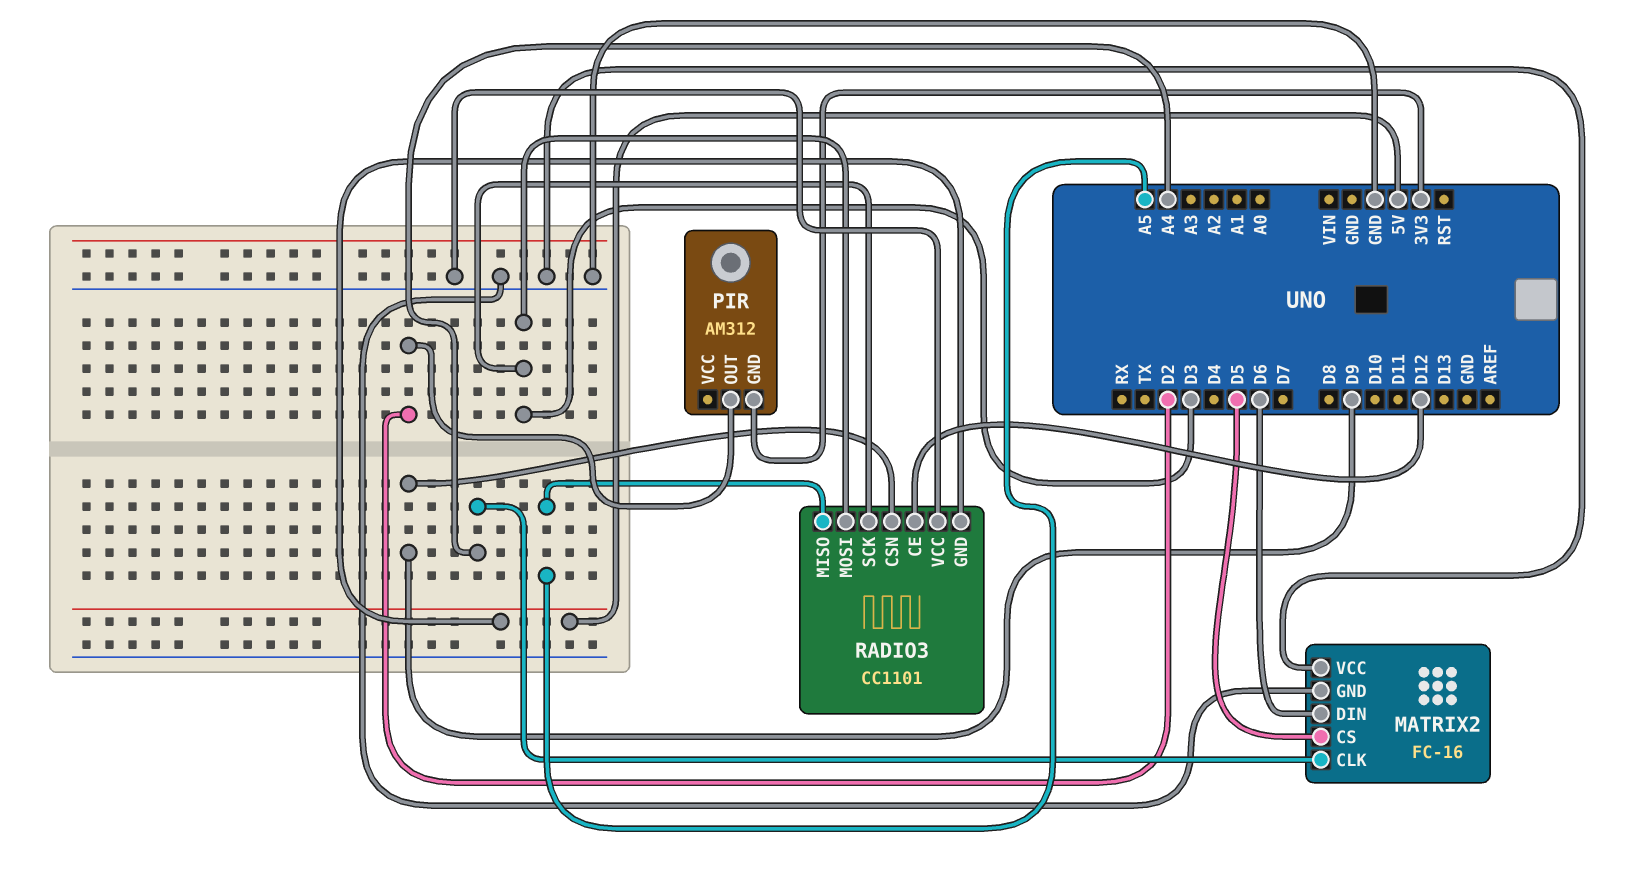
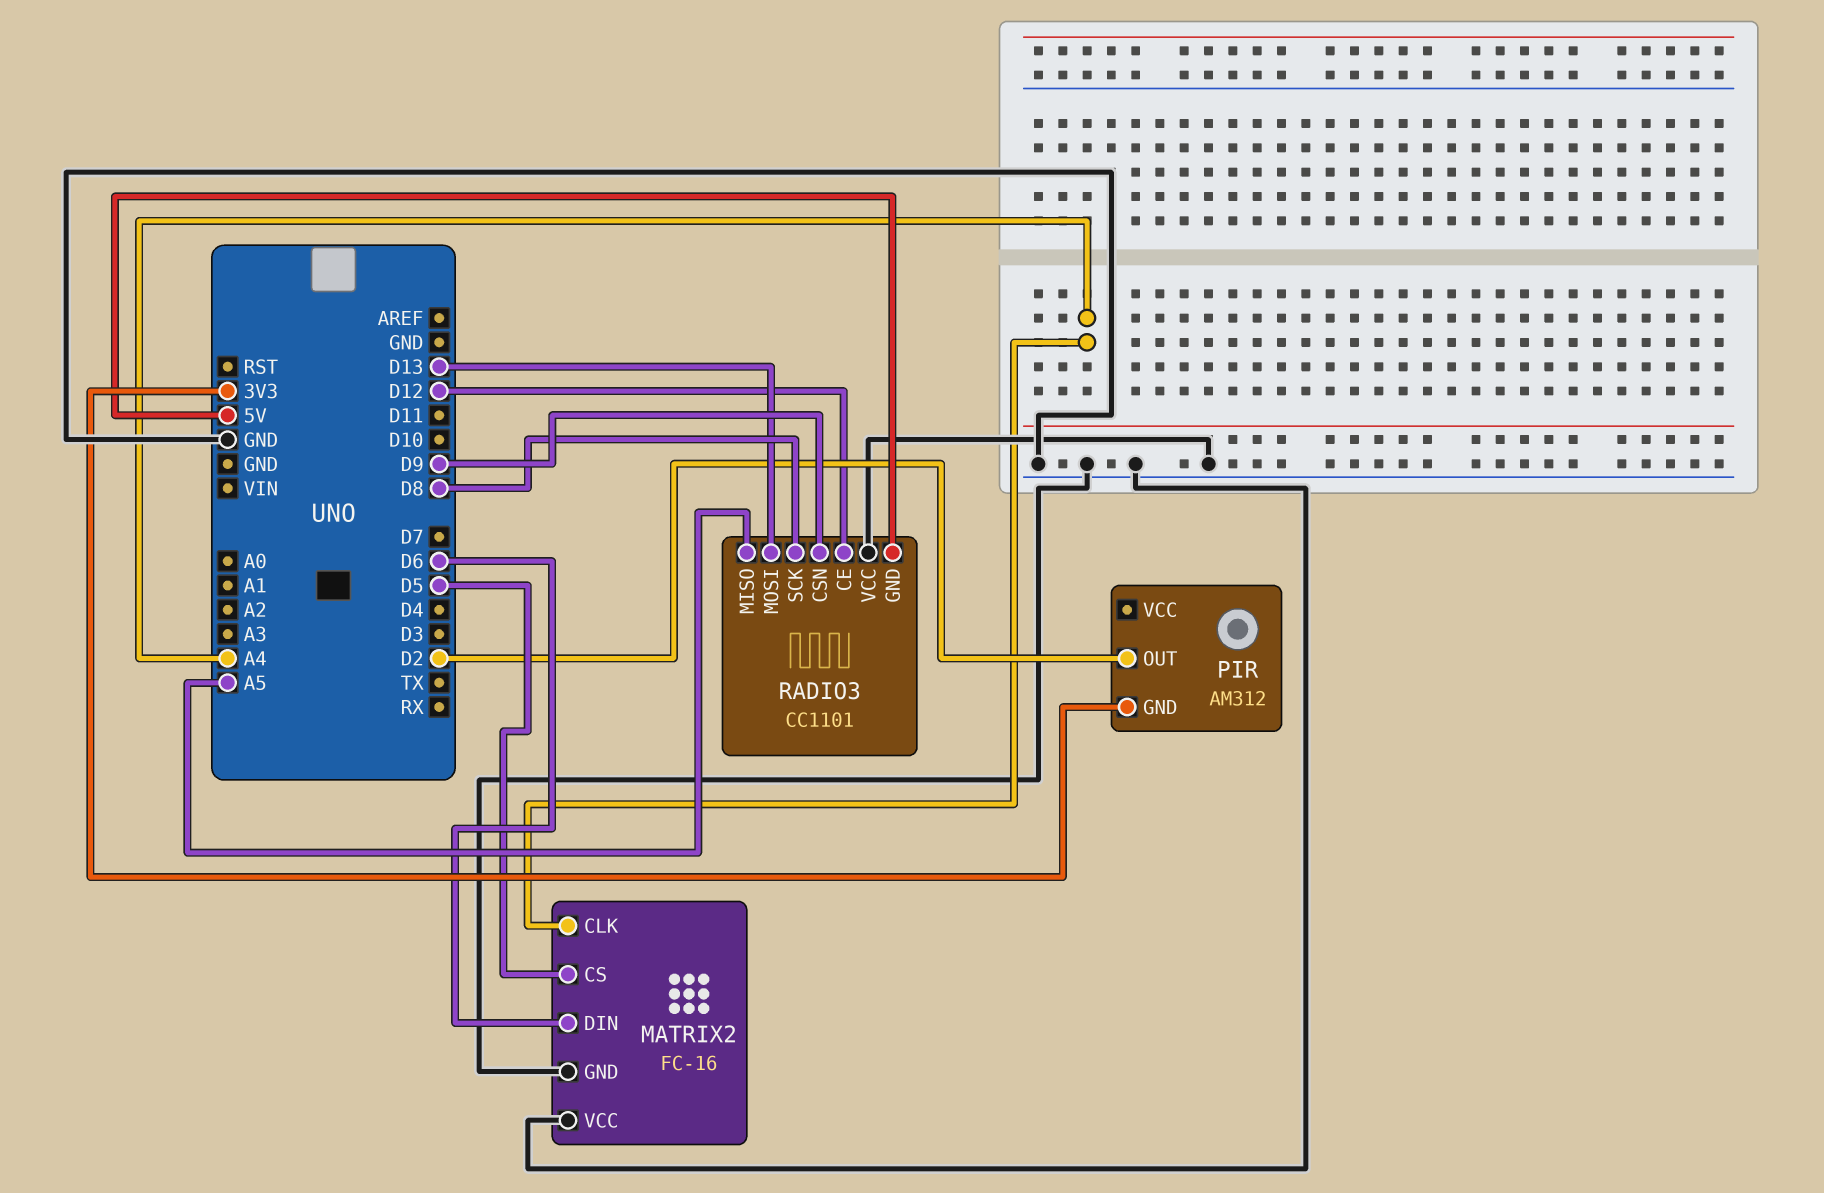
RADIO3 pin MOSI: D3 -> D13
RADIO3 pin SCK: D3 -> D8

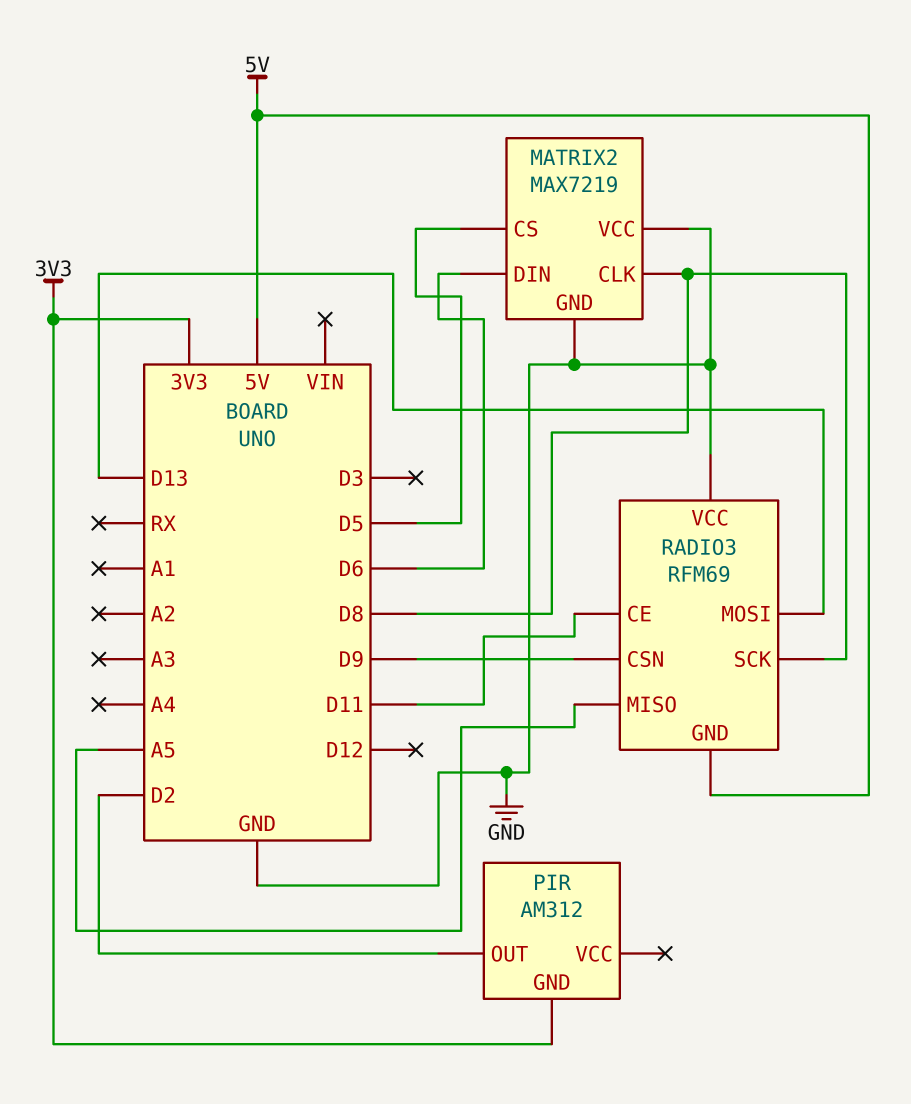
MATRIX2: FC-16 -> MAX7219
MATRIX2 pin CLK: A4 -> D8
RADIO3: CC1101 -> RFM69
RADIO3 pin CE: D12 -> D11

